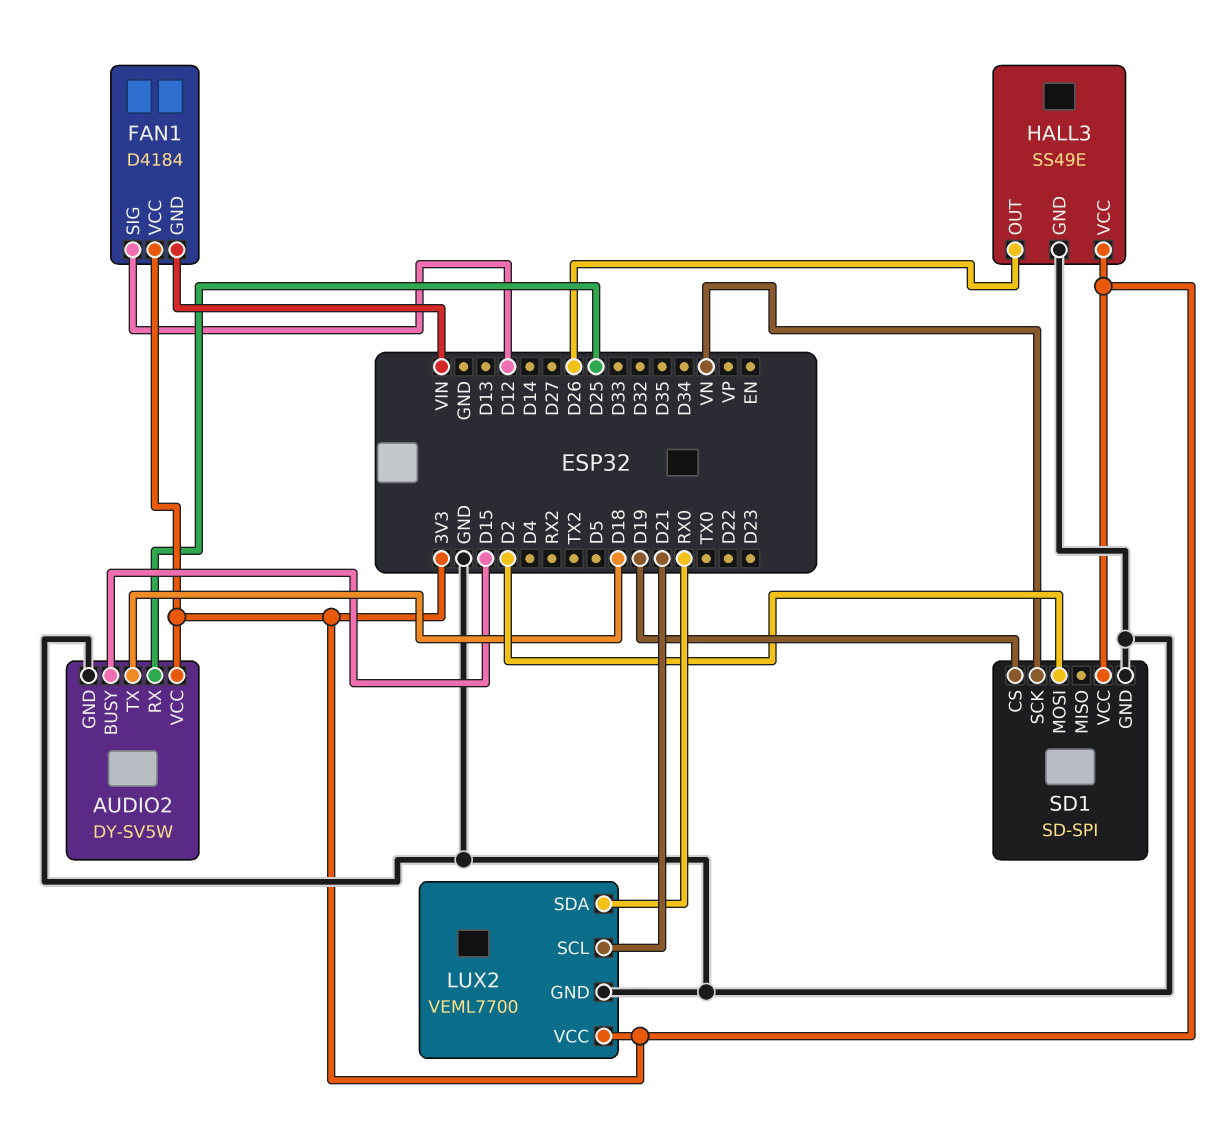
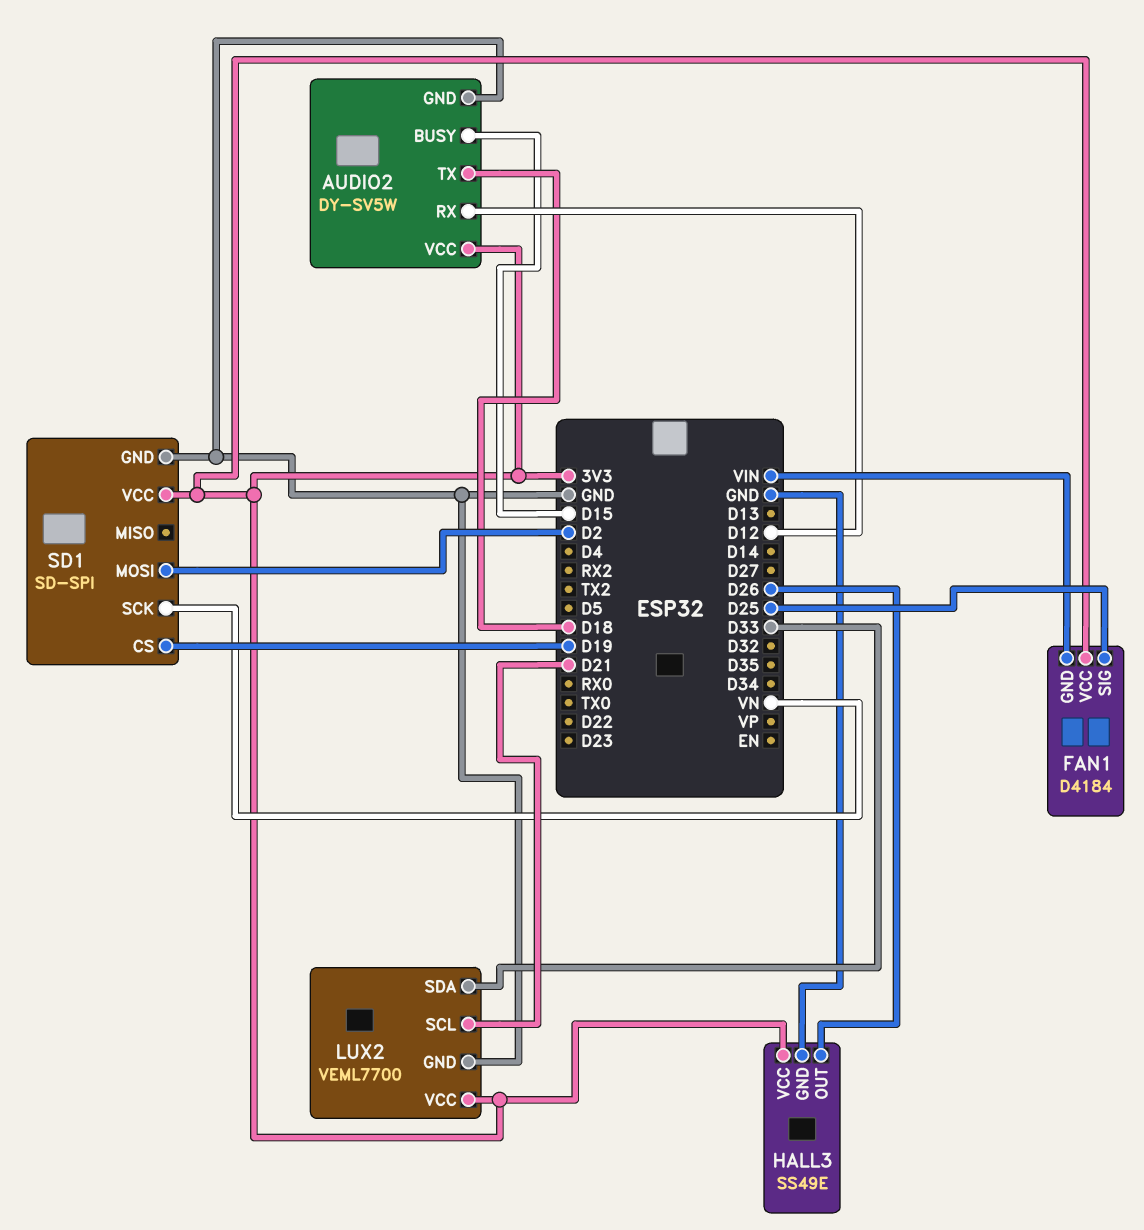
AUDIO2 pin RX: D25 -> D12
FAN1 pin SIG: D12 -> D25
LUX2 pin SDA: RX0 -> D33

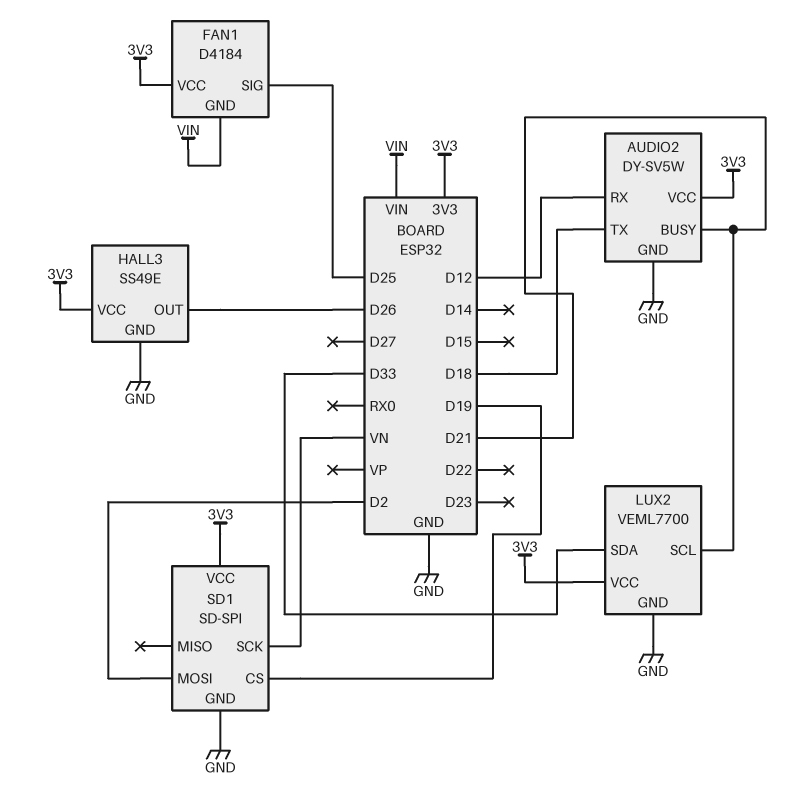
AUDIO2 pin BUSY: D15 -> D21

